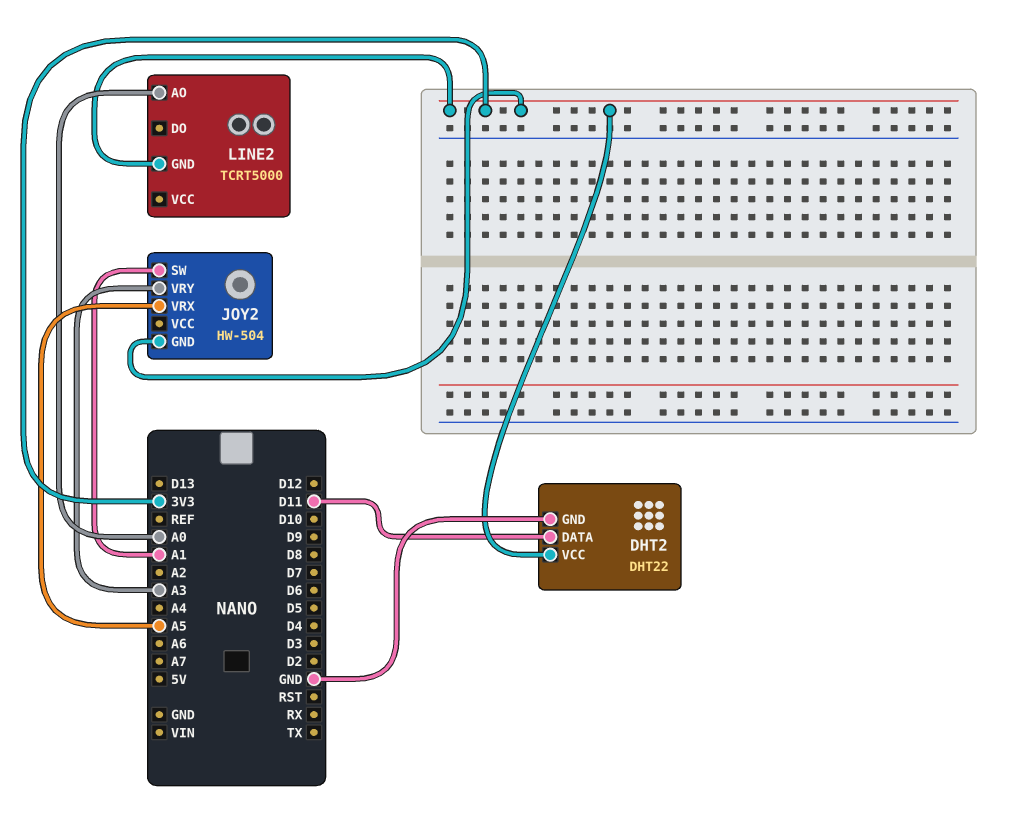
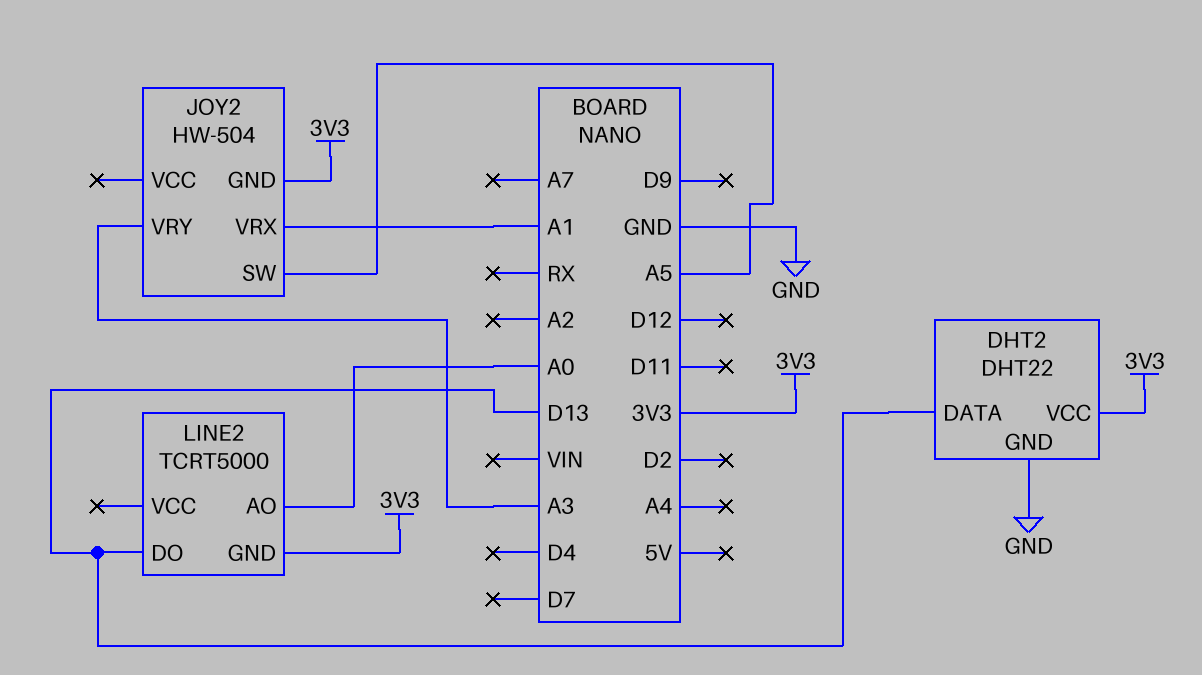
DHT2 pin DATA: D11 -> D13
JOY2 pin SW: A1 -> A5
JOY2 pin VRX: A5 -> A1
LINE2 pin DO: none -> D13

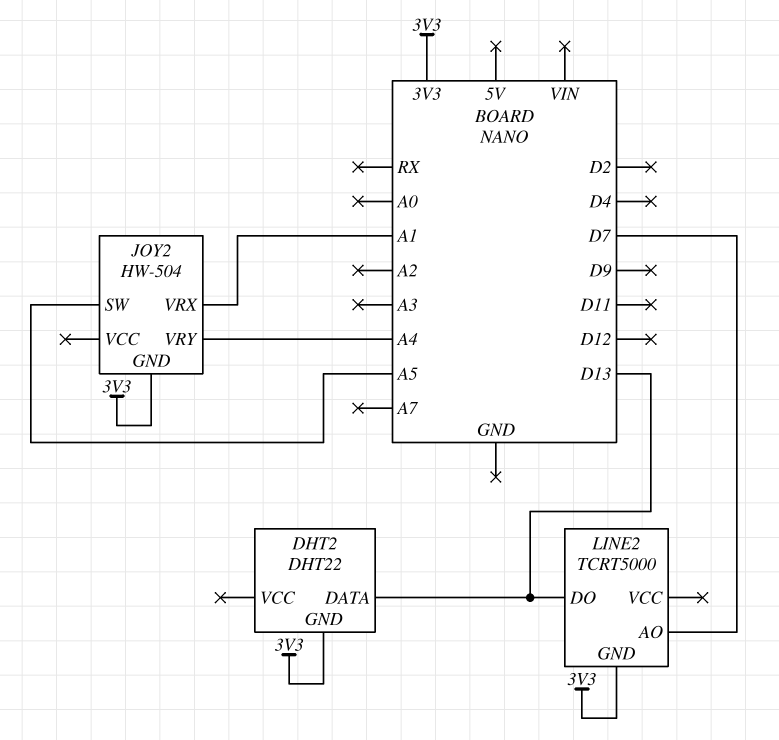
DHT2 pin GND: GND -> 3V3
DHT2 pin VCC: 3V3 -> none
JOY2 pin VRY: A3 -> A4
LINE2 pin AO: A0 -> D7

